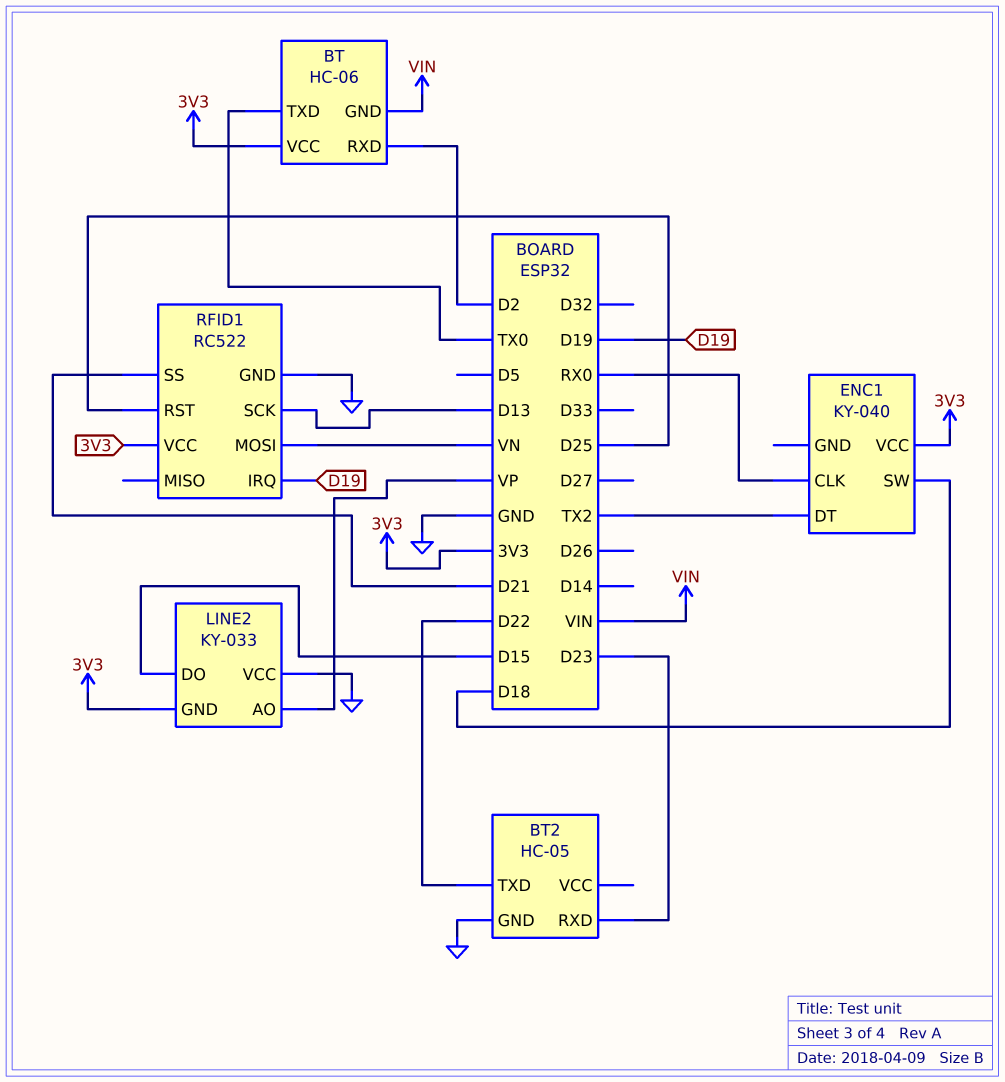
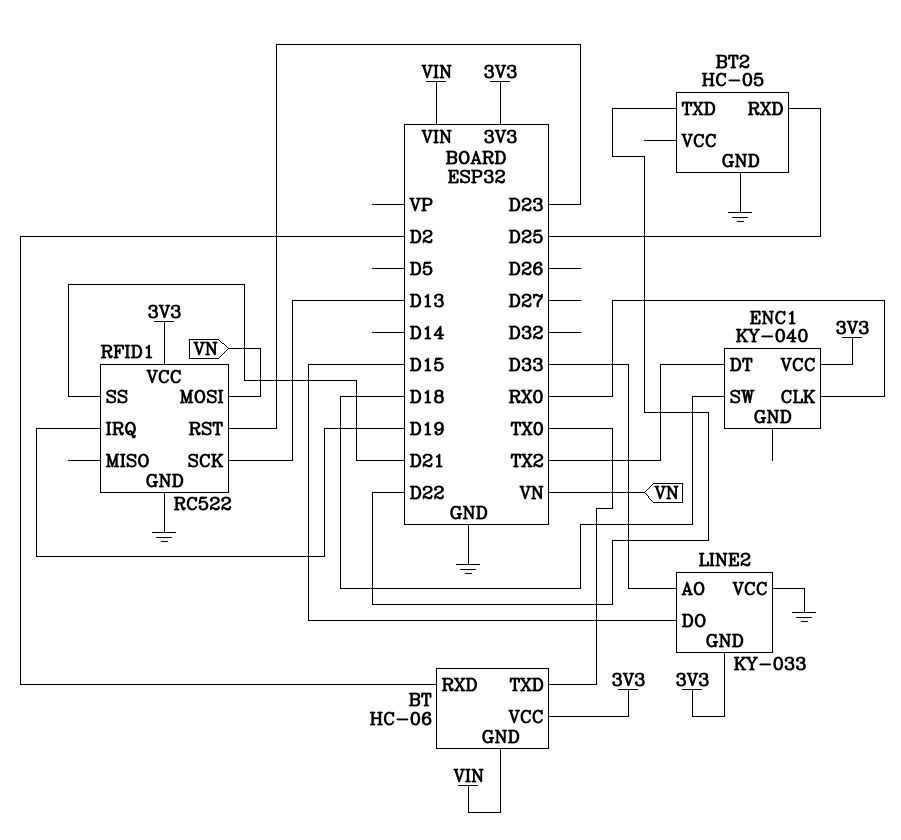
BT2 pin RXD: D23 -> D25
LINE2 pin AO: VP -> D33
RFID1 pin RST: D25 -> D23

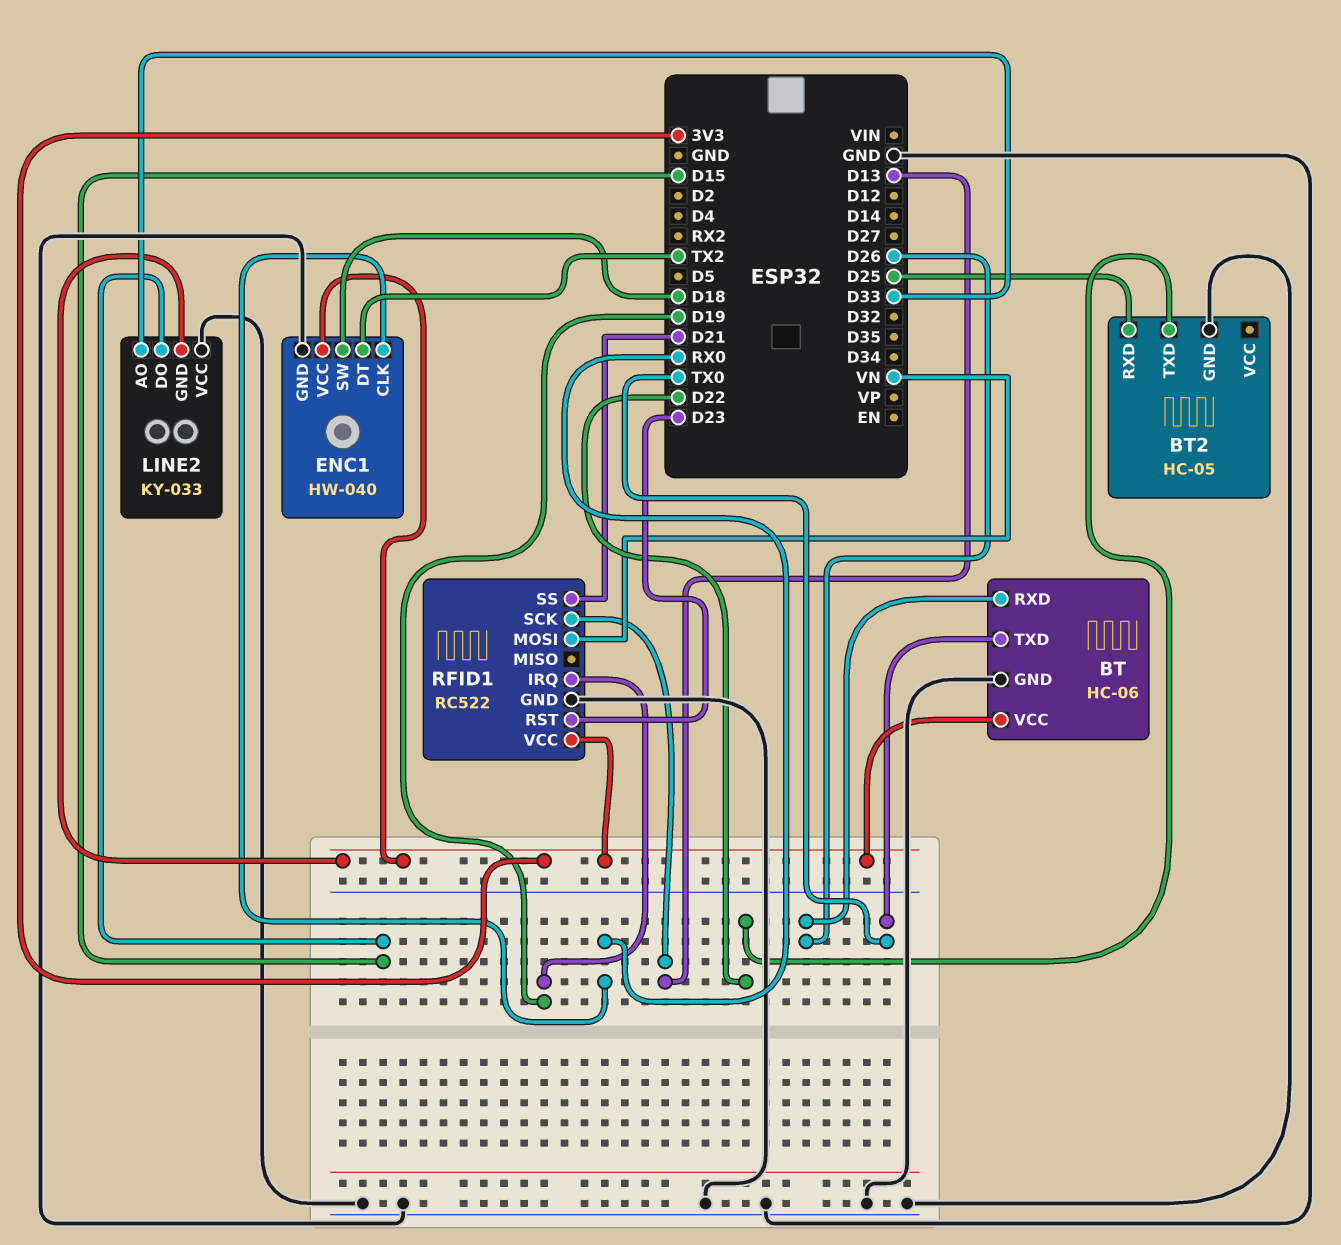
BT pin GND: VIN -> GND
BT pin RXD: D2 -> D26
ENC1: KY-040 -> HW-040
ENC1 pin GND: none -> GND

